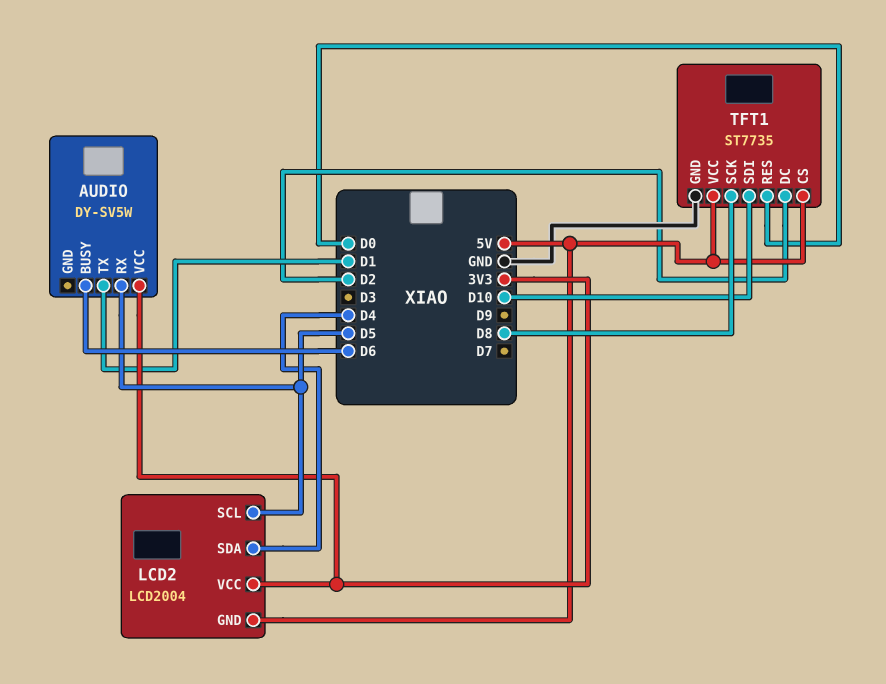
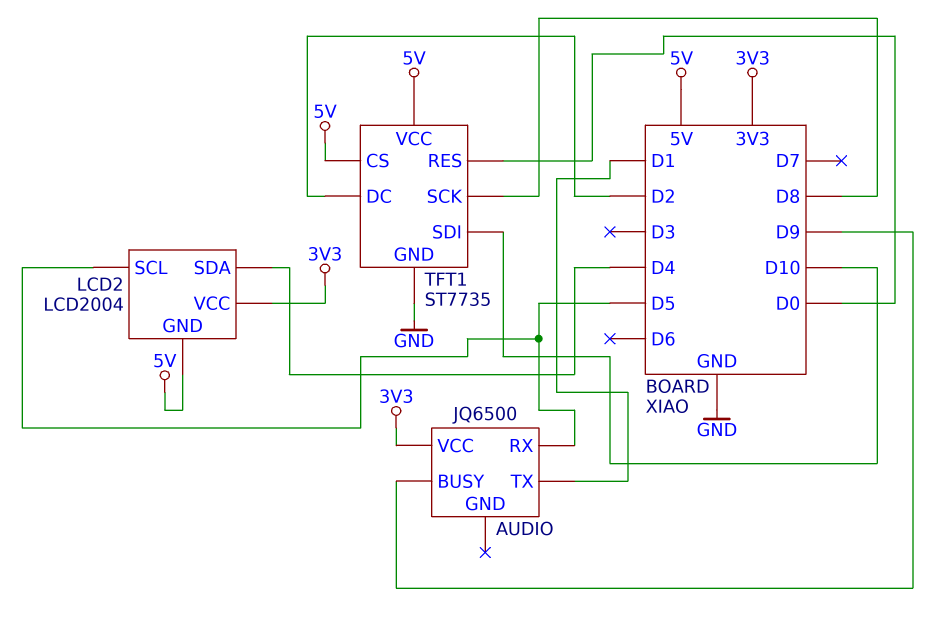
AUDIO: DY-SV5W -> JQ6500
AUDIO pin BUSY: D6 -> D9

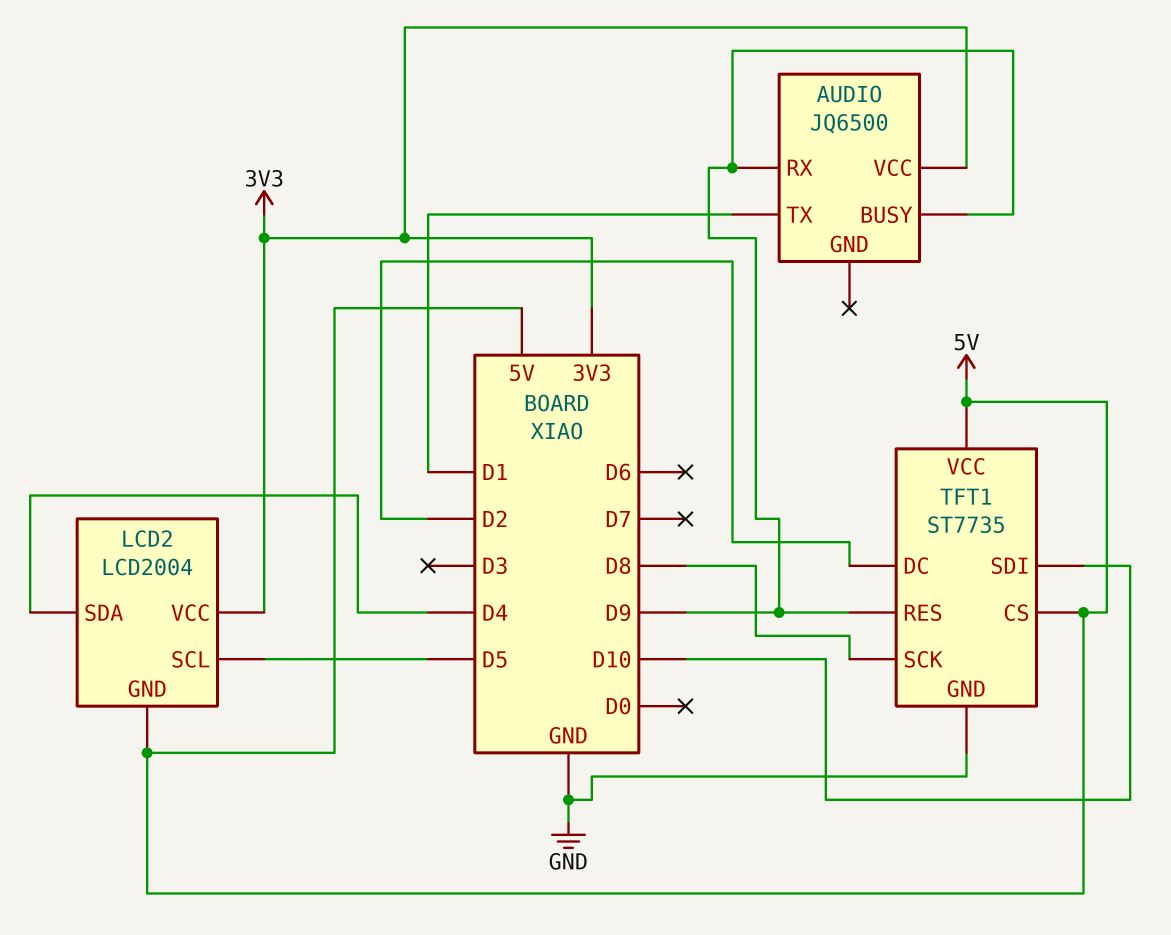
AUDIO pin RX: D5 -> D9
TFT1 pin RES: D0 -> D9

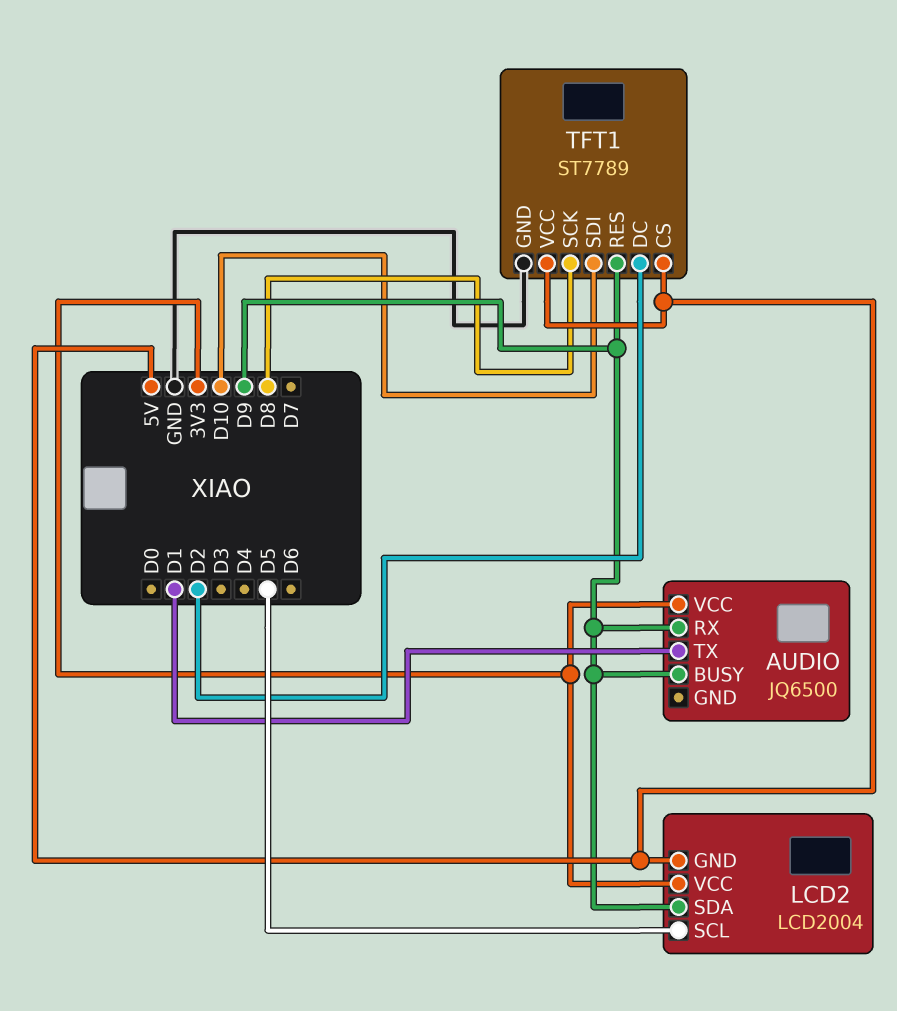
LCD2 pin SDA: D4 -> D9
TFT1: ST7735 -> ST7789

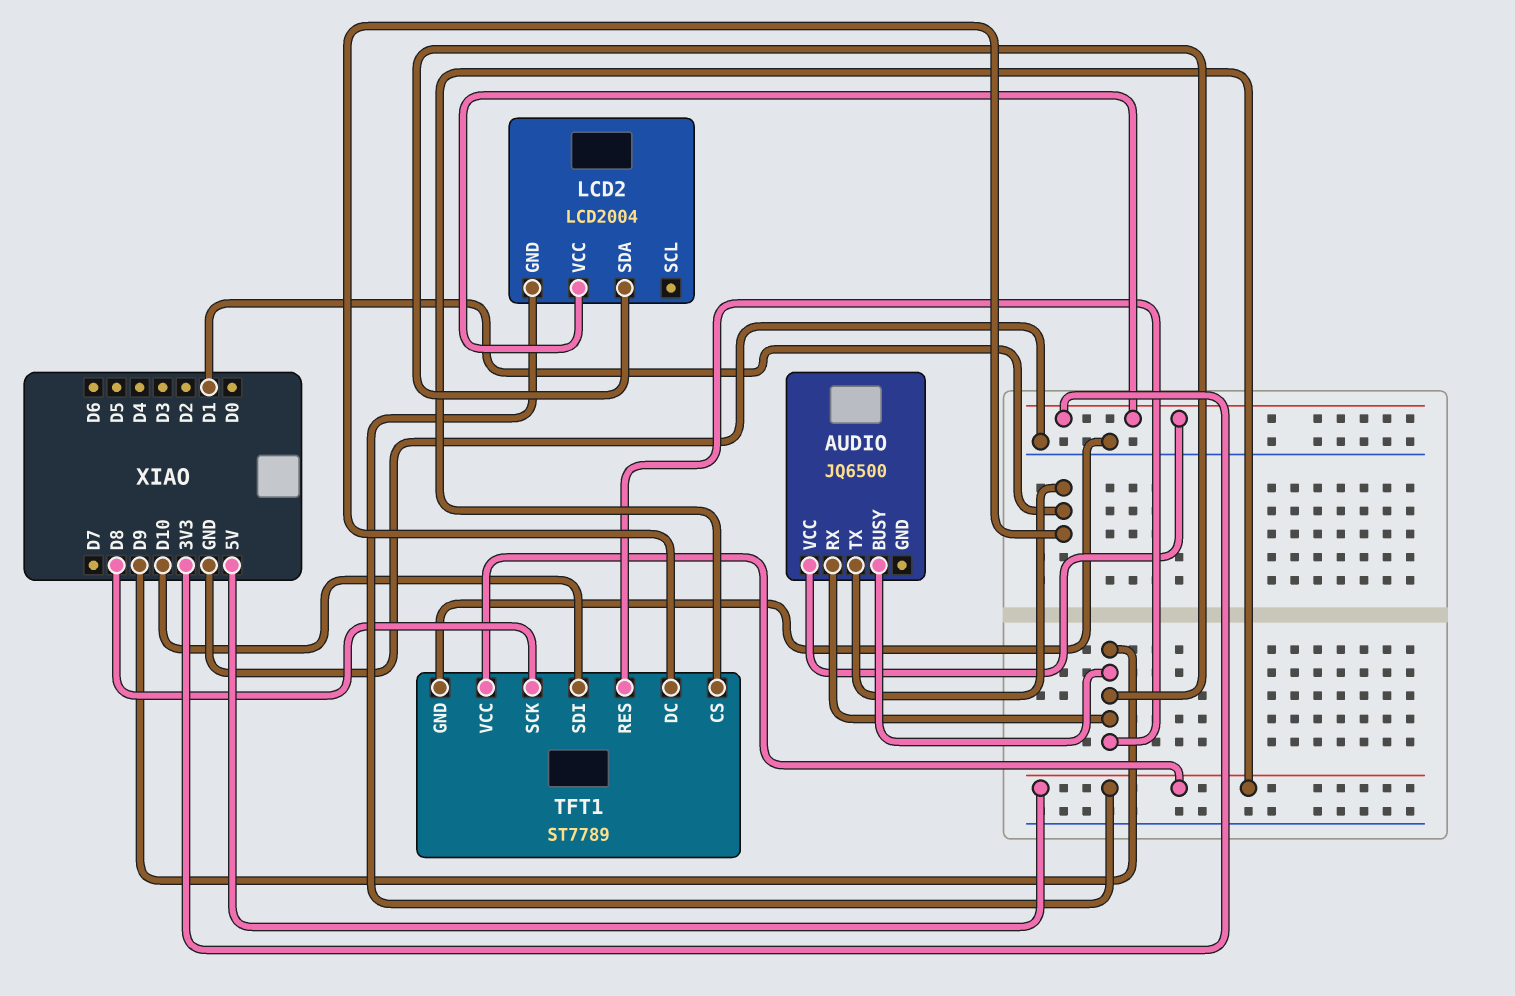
LCD2 pin SCL: D5 -> none
TFT1 pin DC: D2 -> D1

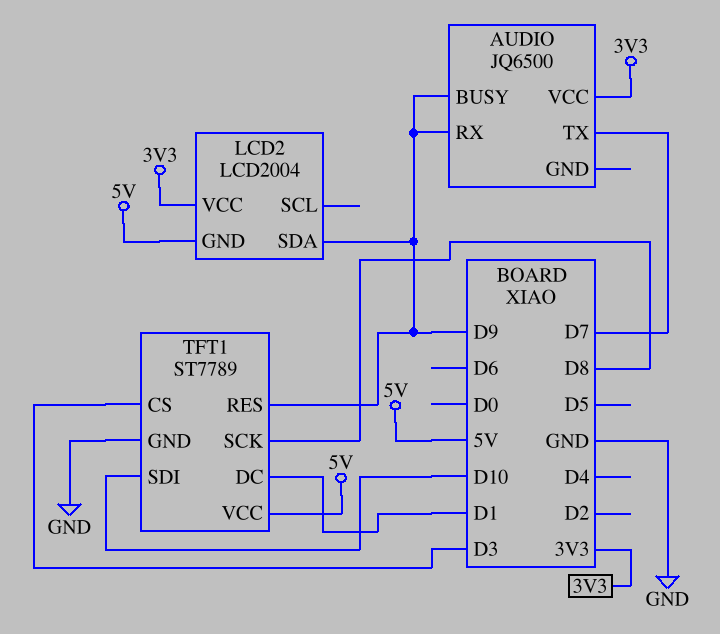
AUDIO pin TX: D1 -> D7
TFT1 pin CS: 5V -> D3

